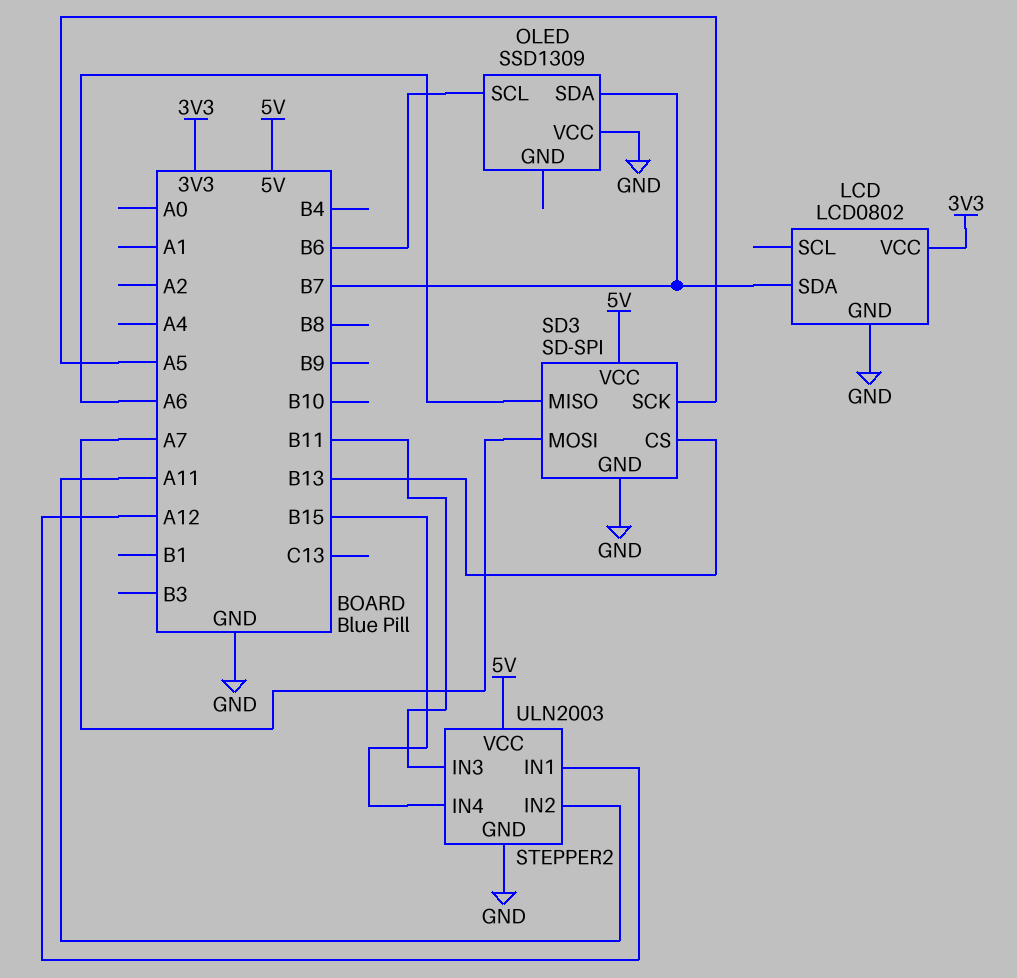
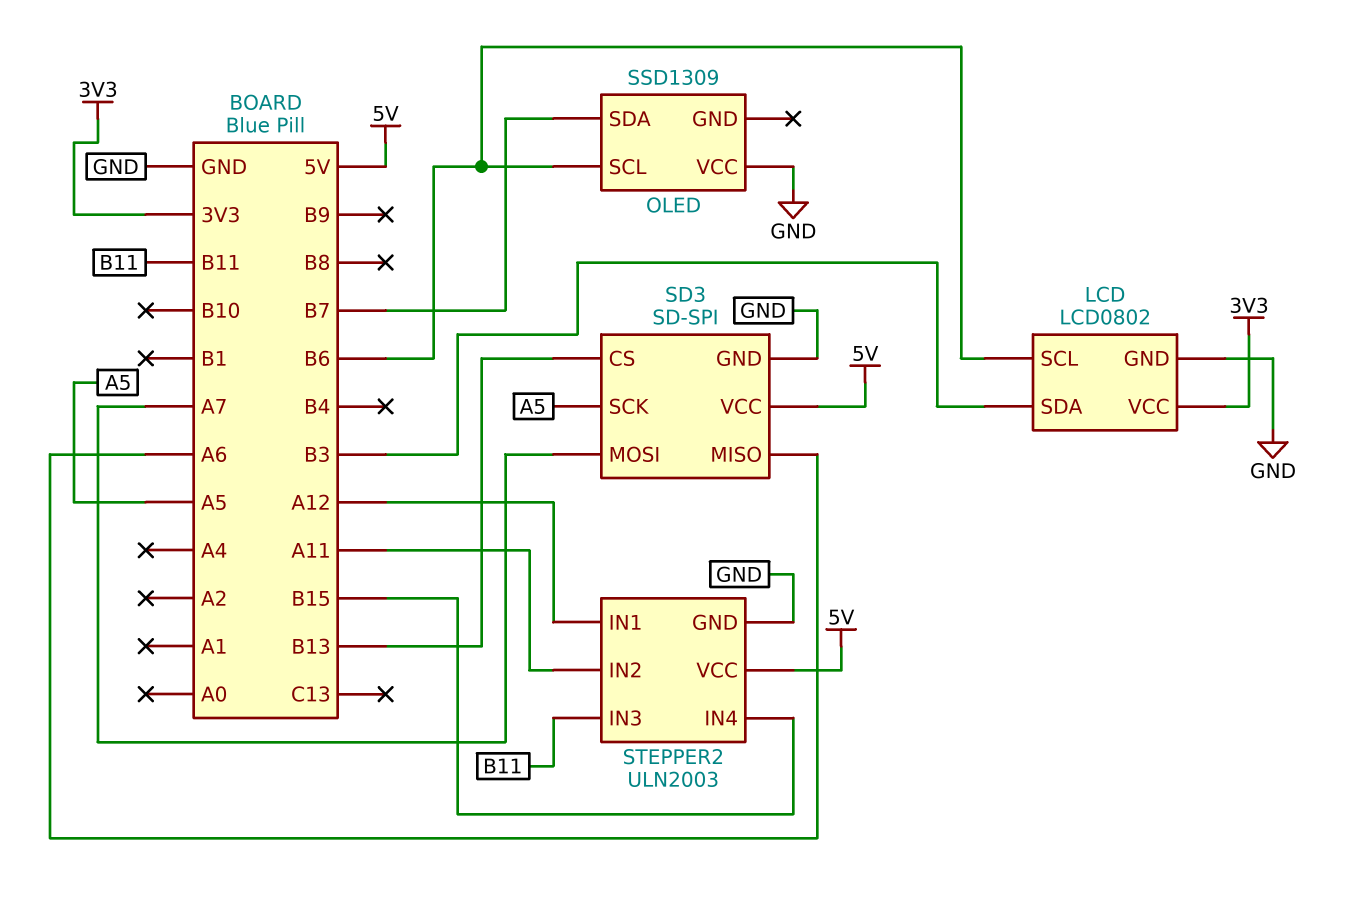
LCD pin SCL: none -> B6
LCD pin SDA: B7 -> B3

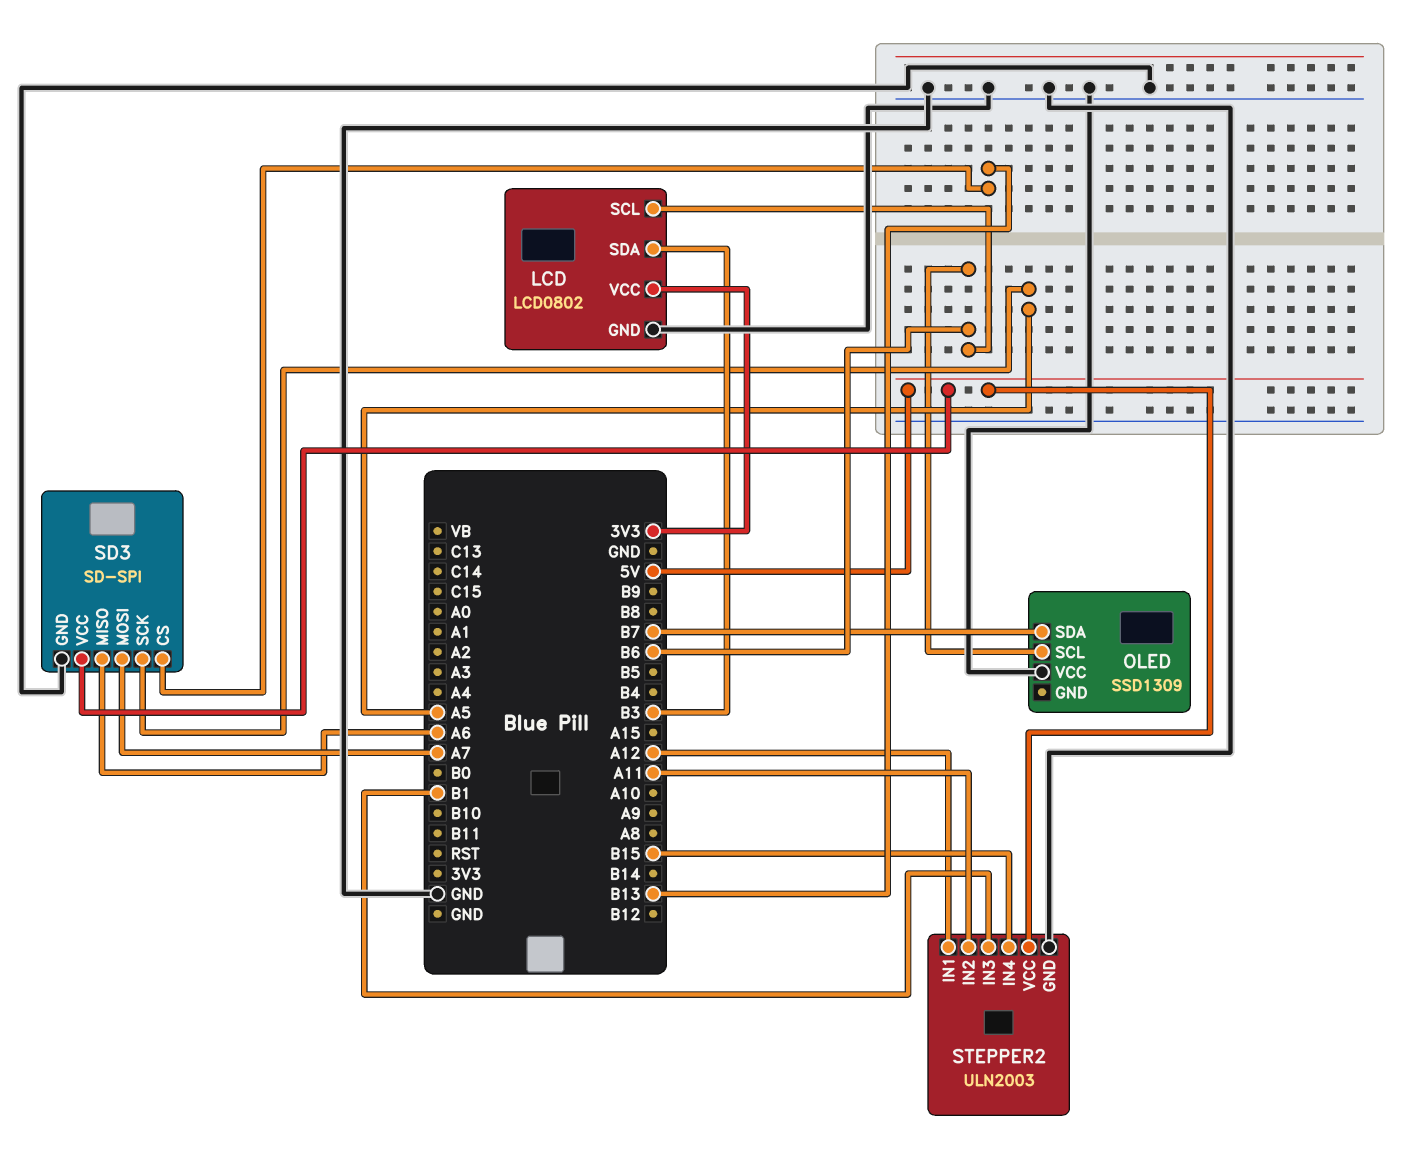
STEPPER2 pin IN3: B11 -> B1

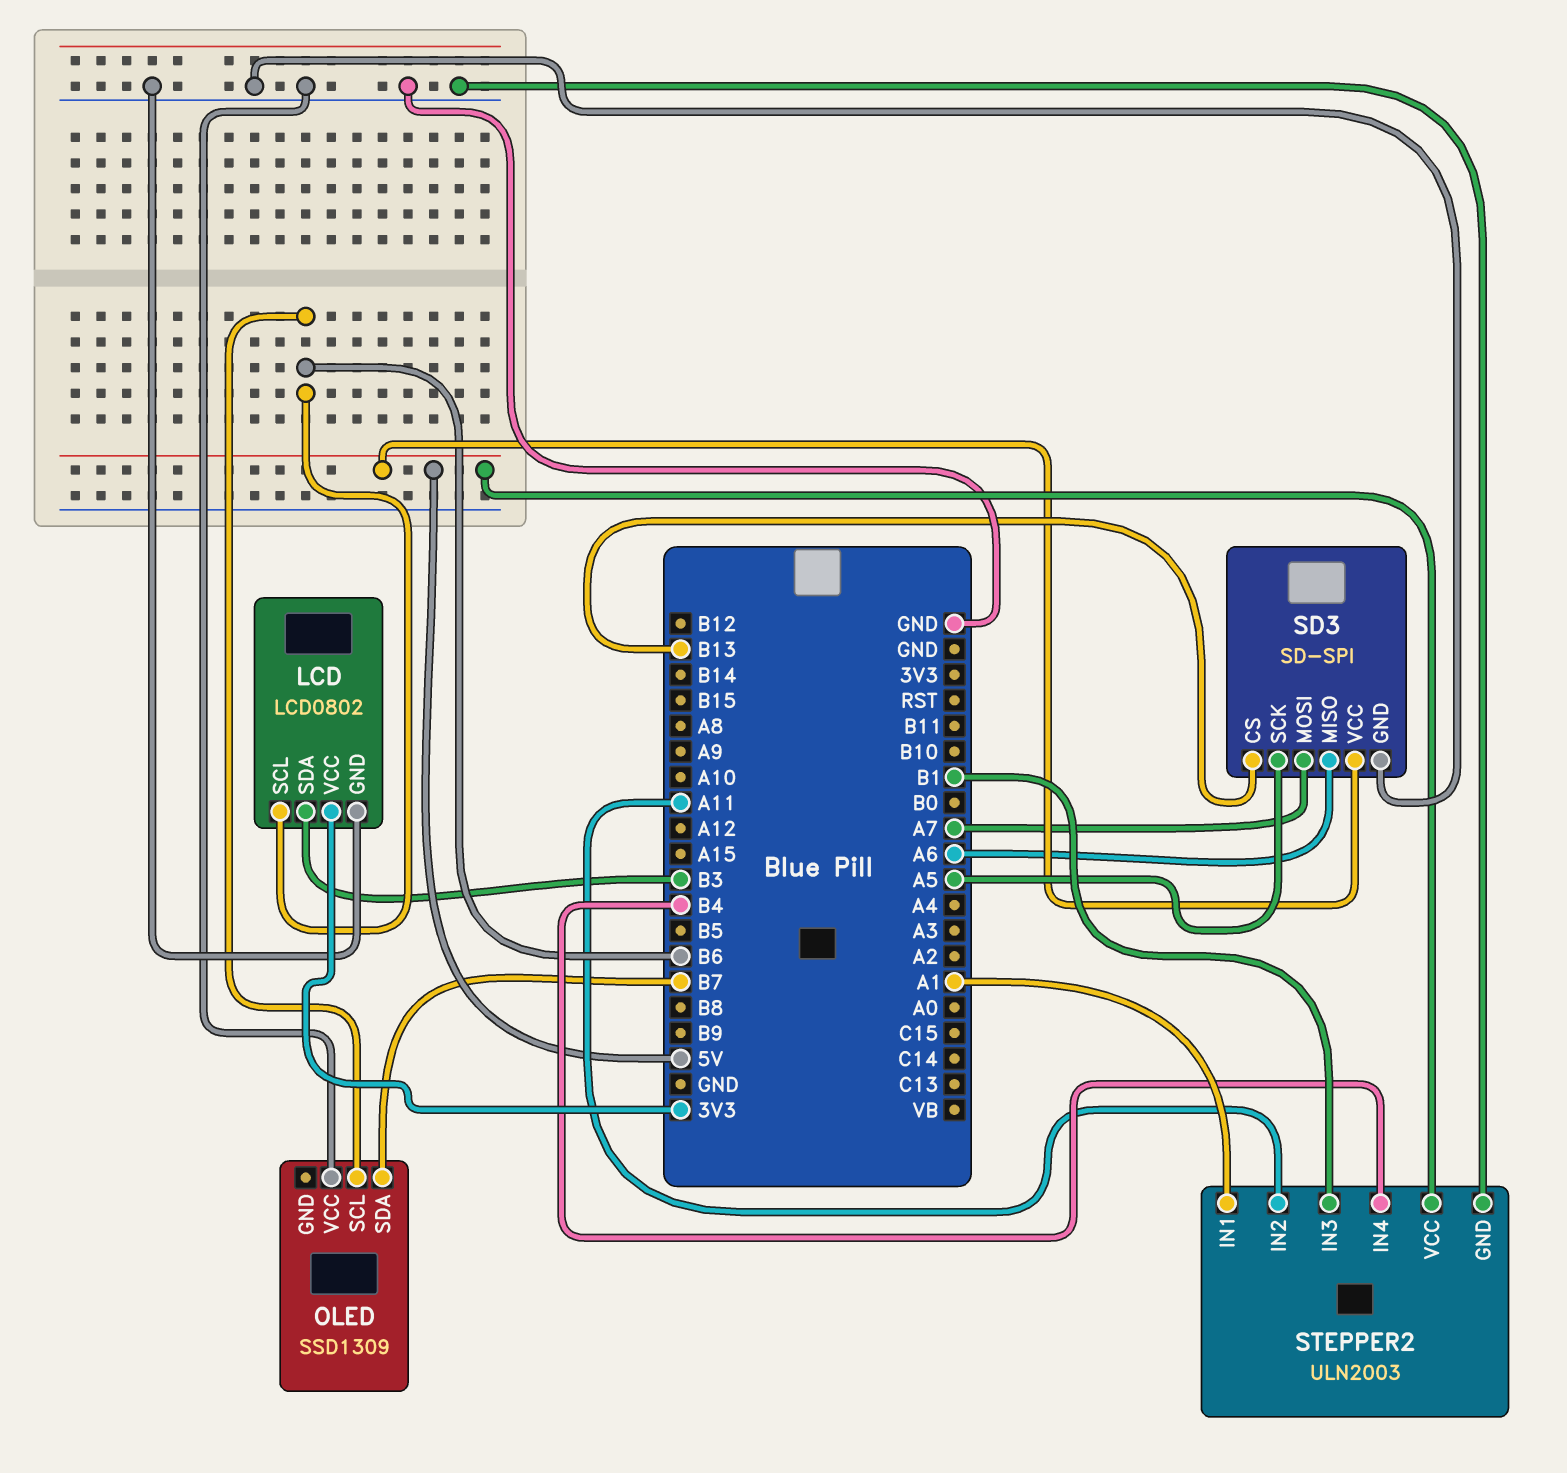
STEPPER2 pin IN1: A12 -> A1
STEPPER2 pin IN4: B15 -> B4

